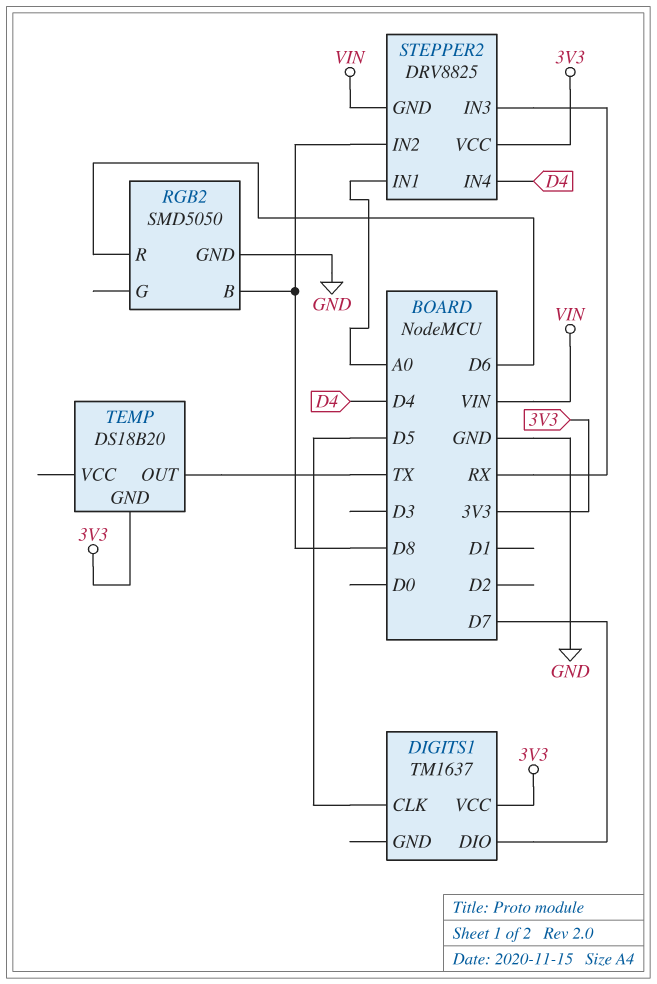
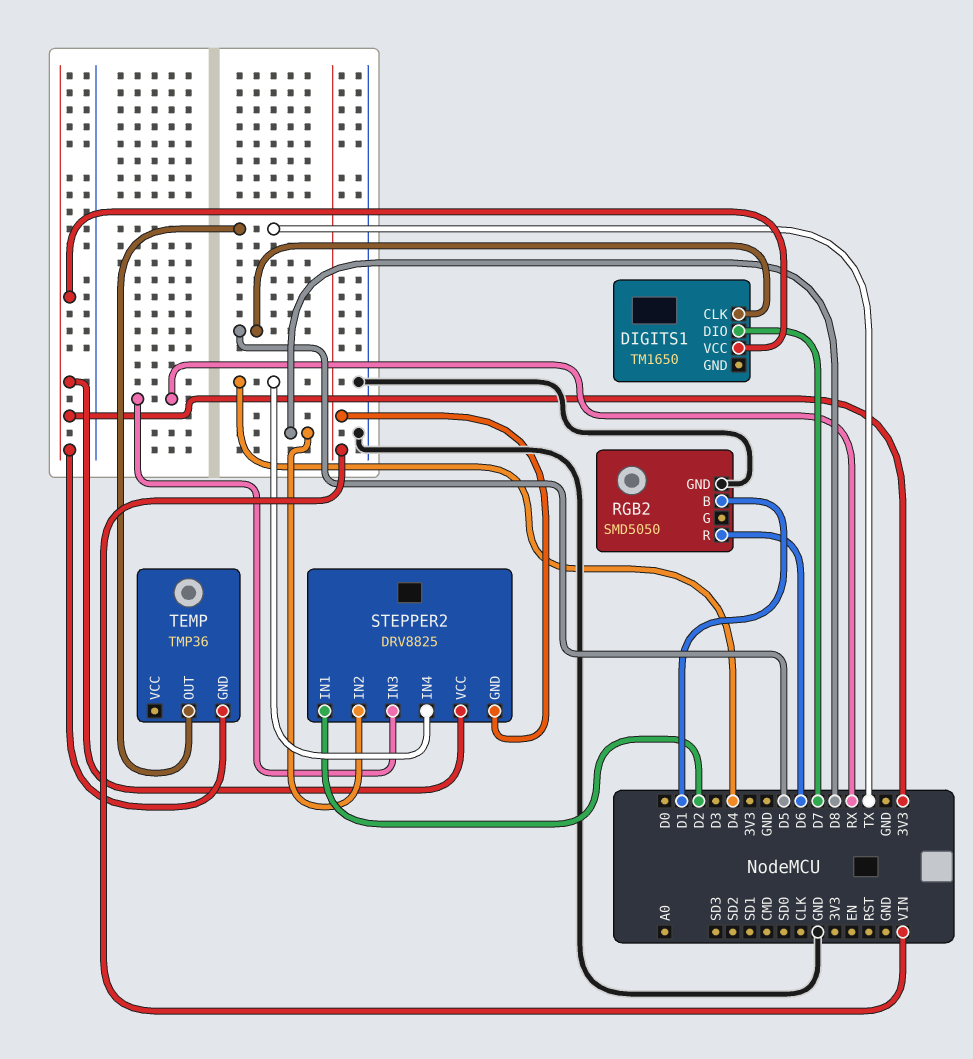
DIGITS1: TM1637 -> TM1650
RGB2 pin B: D8 -> D1
STEPPER2 pin IN1: A0 -> D2
TEMP: DS18B20 -> TMP36

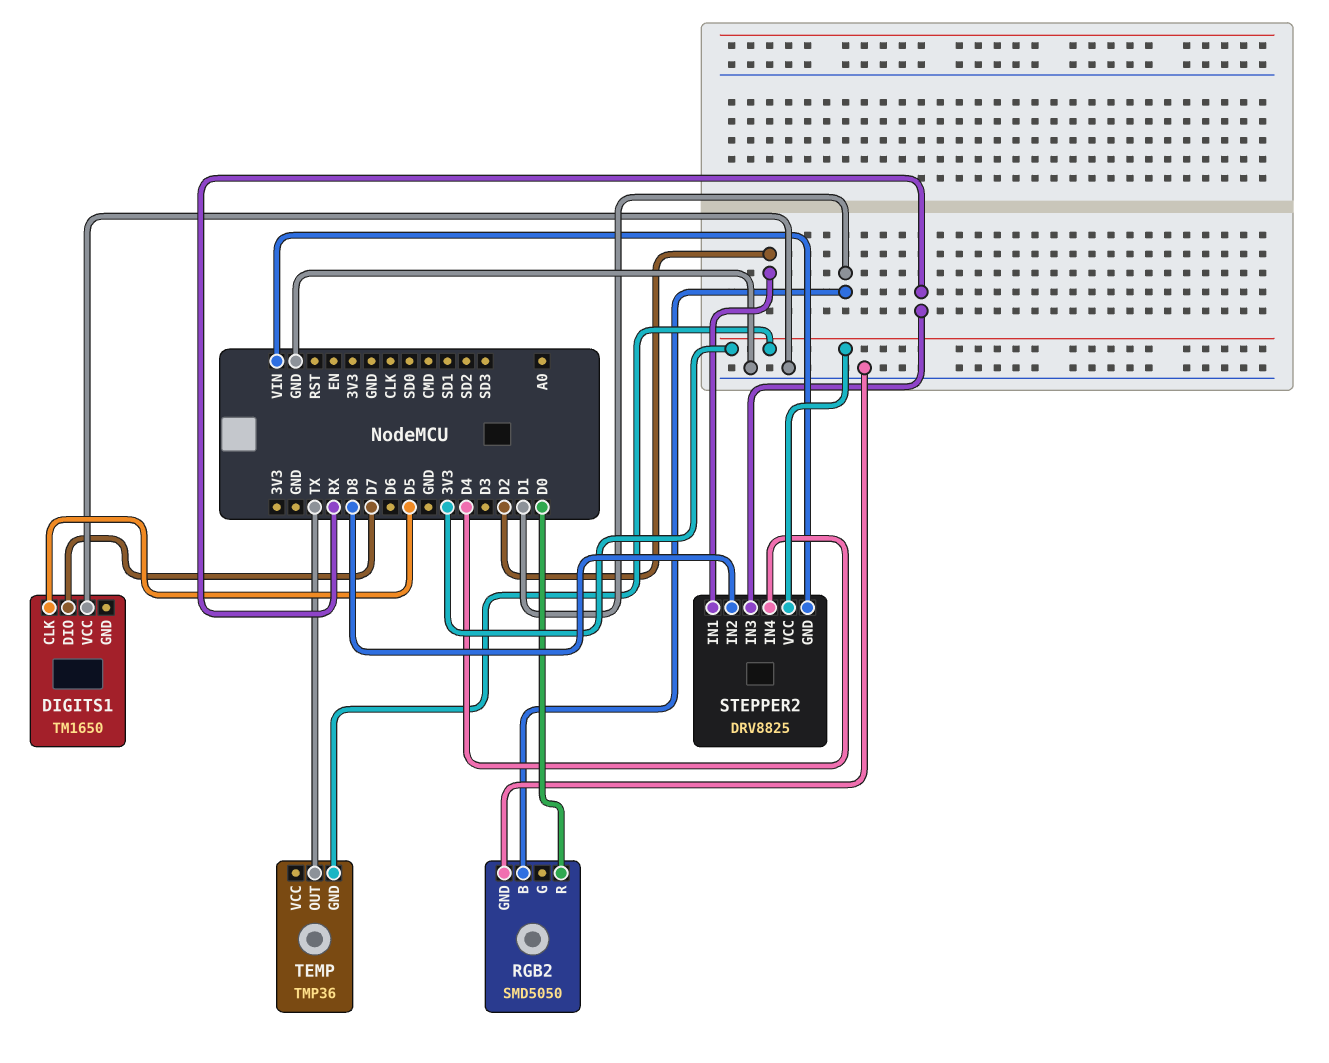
DIGITS1 pin VCC: 3V3 -> GND
RGB2 pin R: D6 -> D0

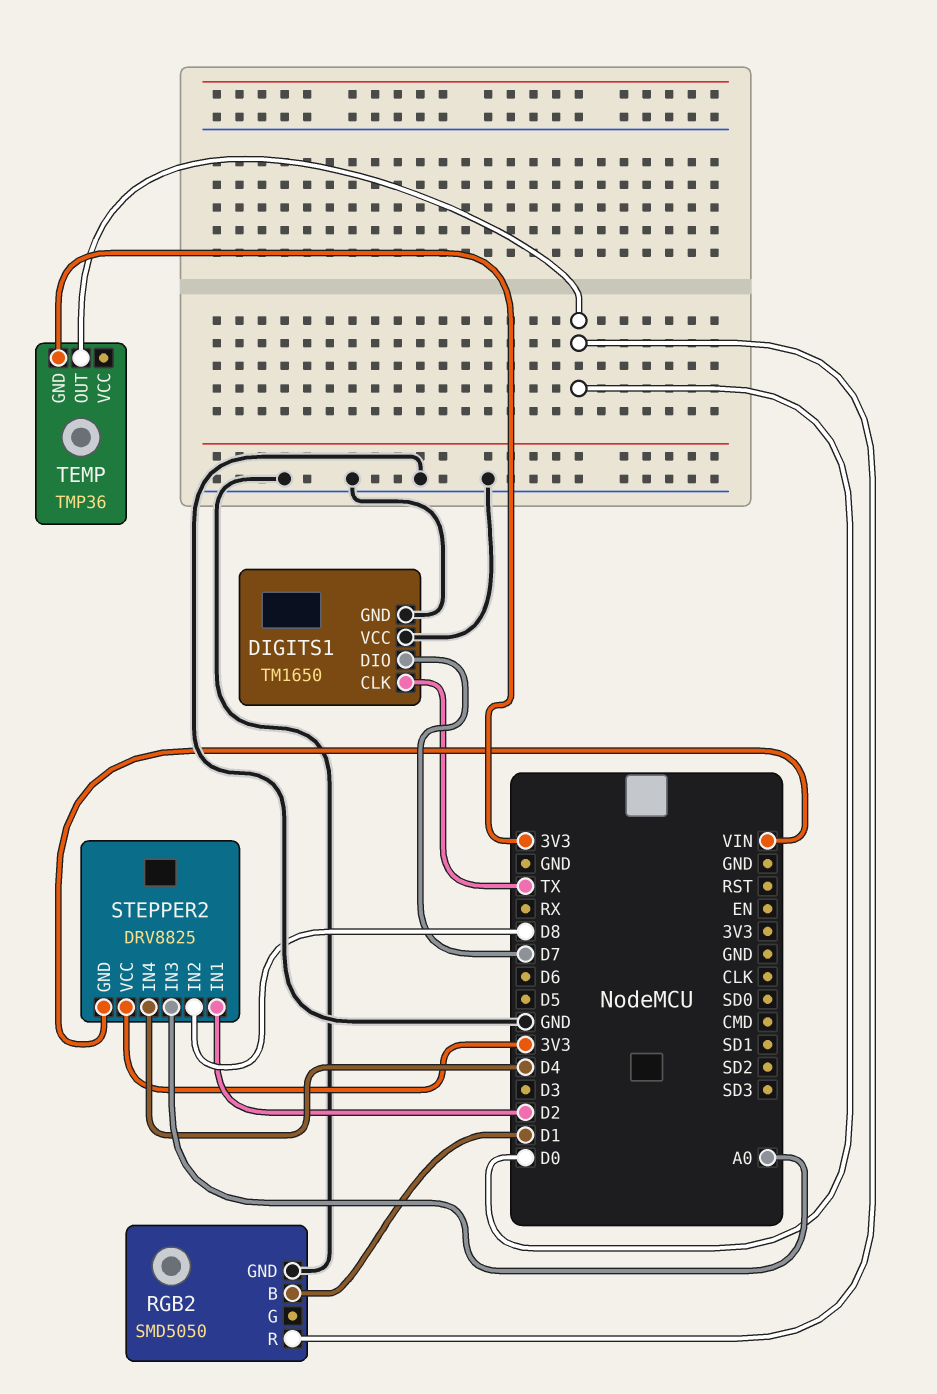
DIGITS1 pin CLK: D5 -> TX
DIGITS1 pin GND: none -> GND
STEPPER2 pin IN3: RX -> A0
TEMP pin OUT: TX -> D0

